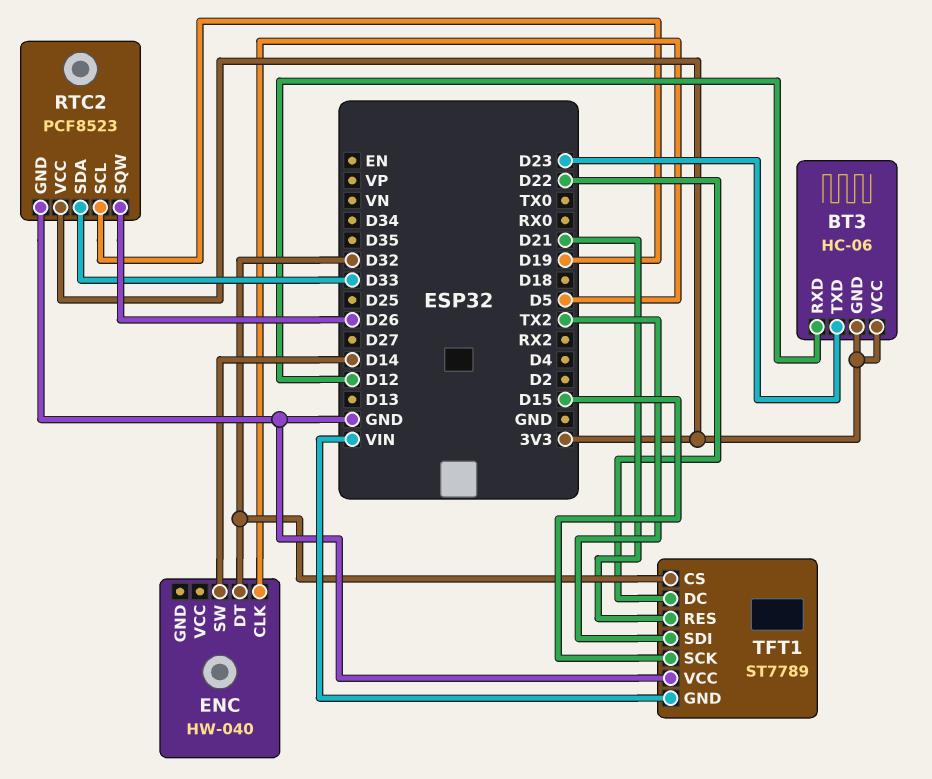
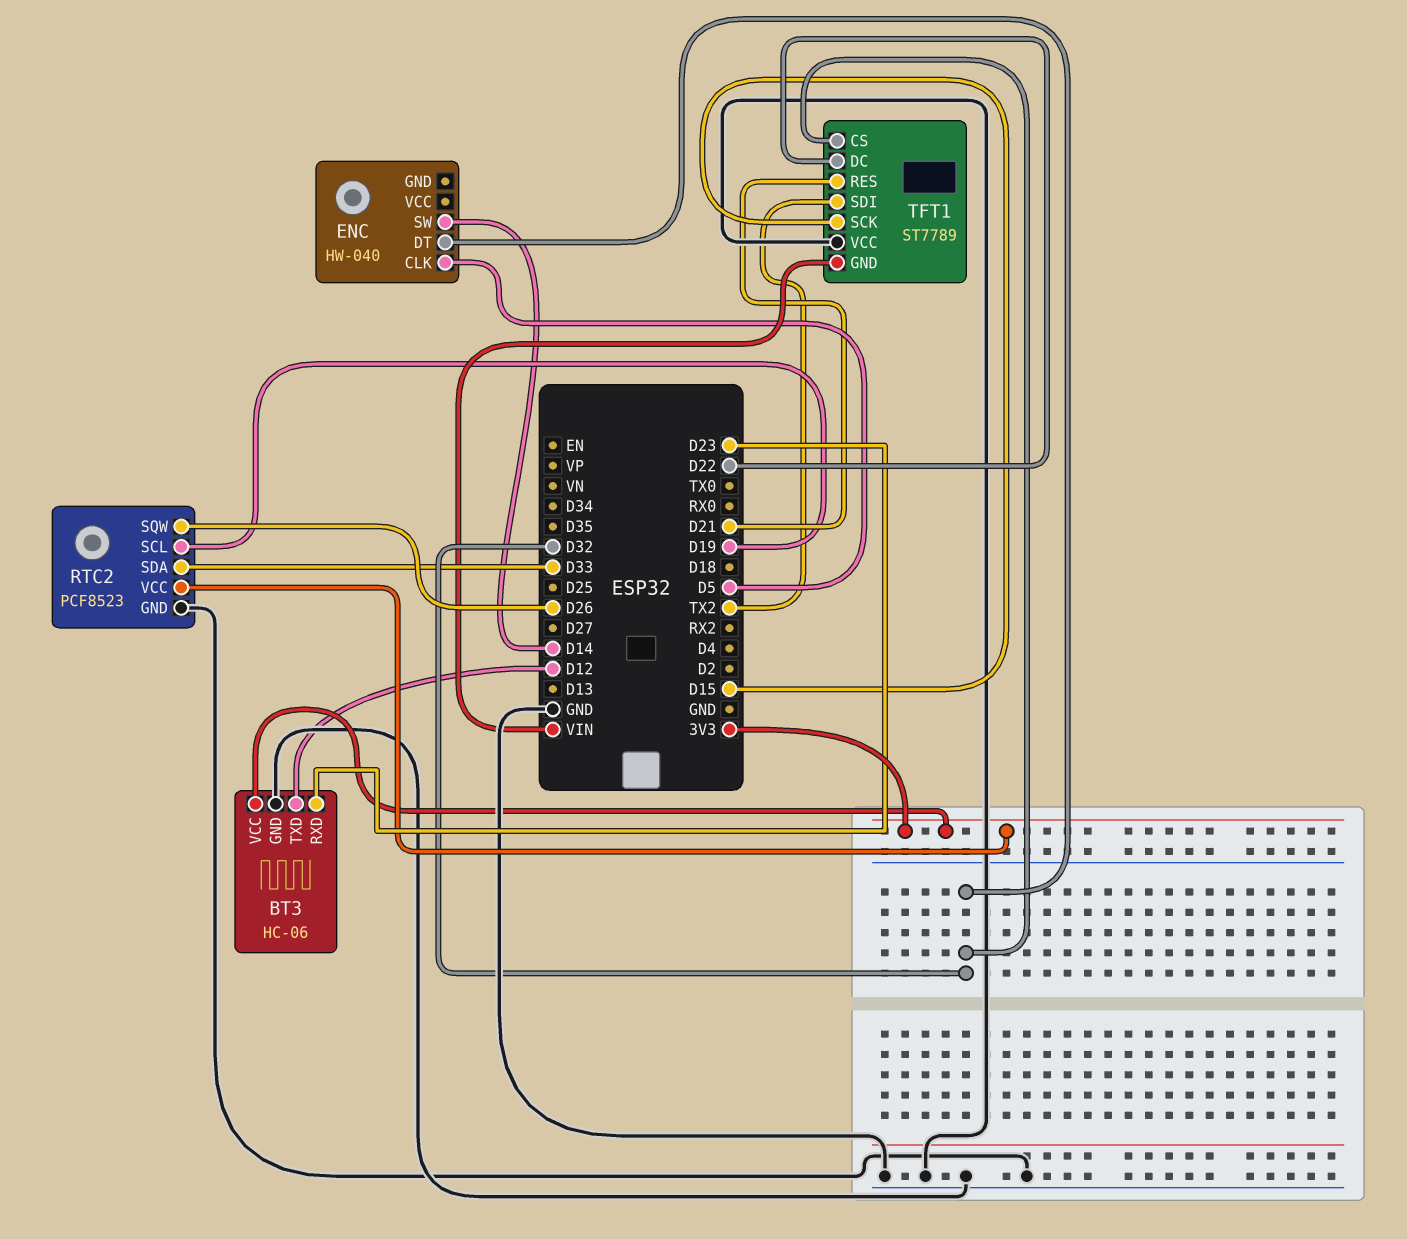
BT3 pin GND: 3V3 -> GND
BT3 pin RXD: D12 -> D23
BT3 pin TXD: D23 -> D12

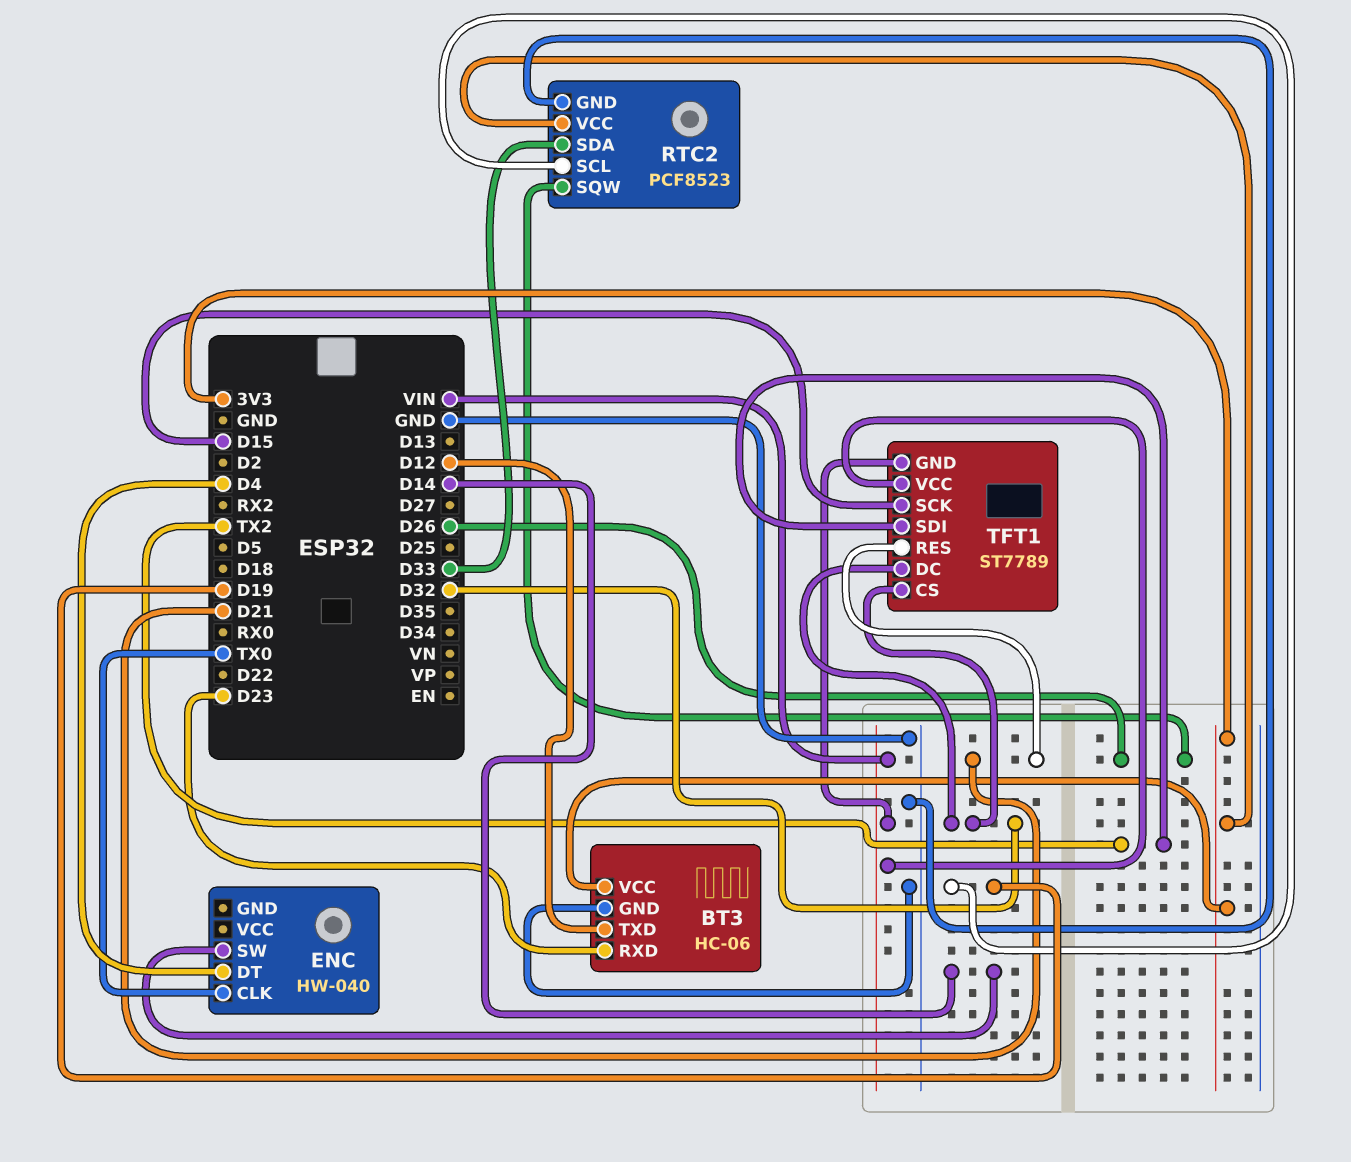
ENC pin CLK: D5 -> TX0
ENC pin DT: D32 -> D4
TFT1 pin DC: D22 -> D32
TFT1 pin VCC: GND -> VIN

